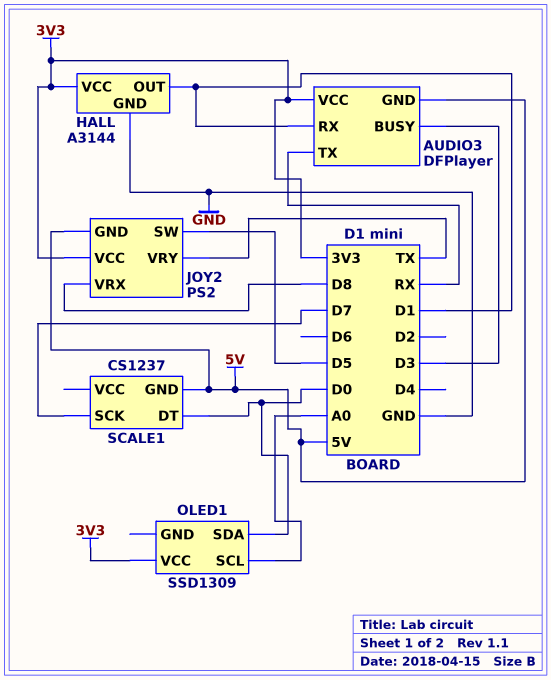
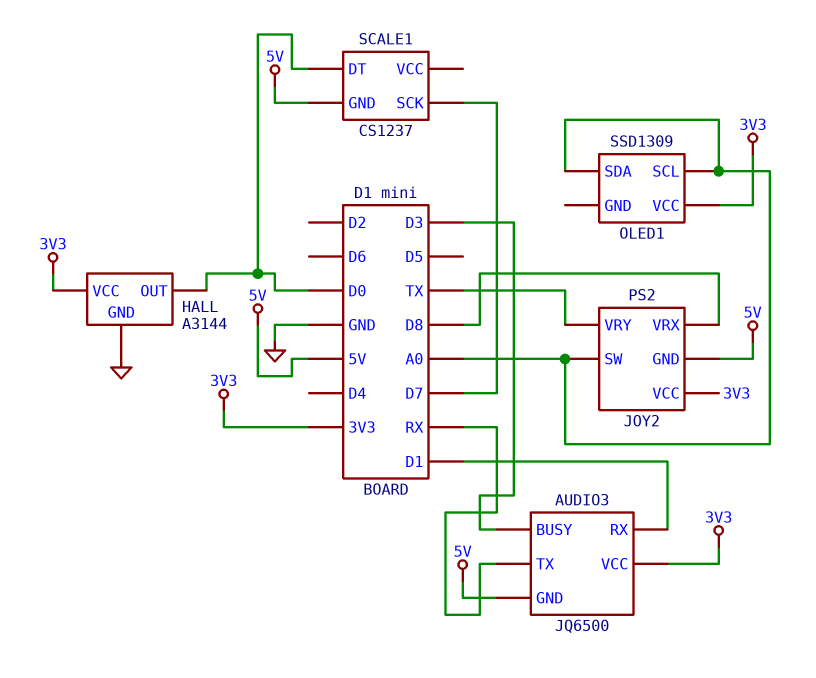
AUDIO3: DFPlayer -> JQ6500
HALL pin OUT: D1 -> D0
JOY2 pin SW: D5 -> A0
OLED1 pin SDA: D0 -> A0

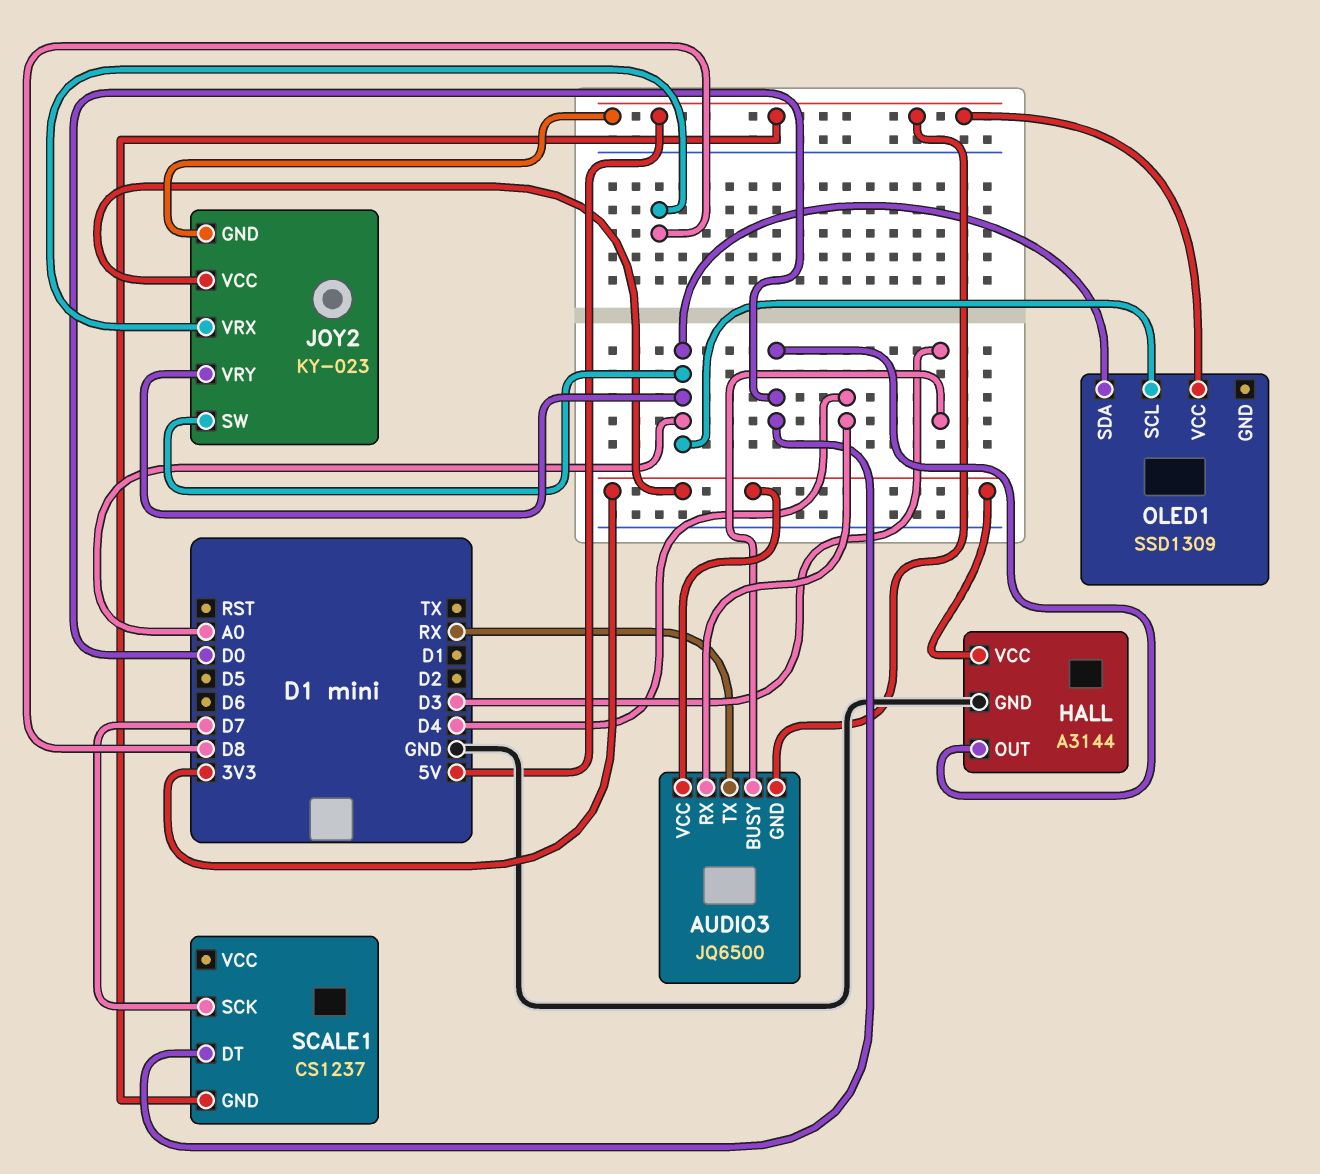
AUDIO3 pin RX: D1 -> D4
JOY2: PS2 -> KY-023
JOY2 pin VRY: TX -> A0
OLED1 pin VCC: 3V3 -> 5V

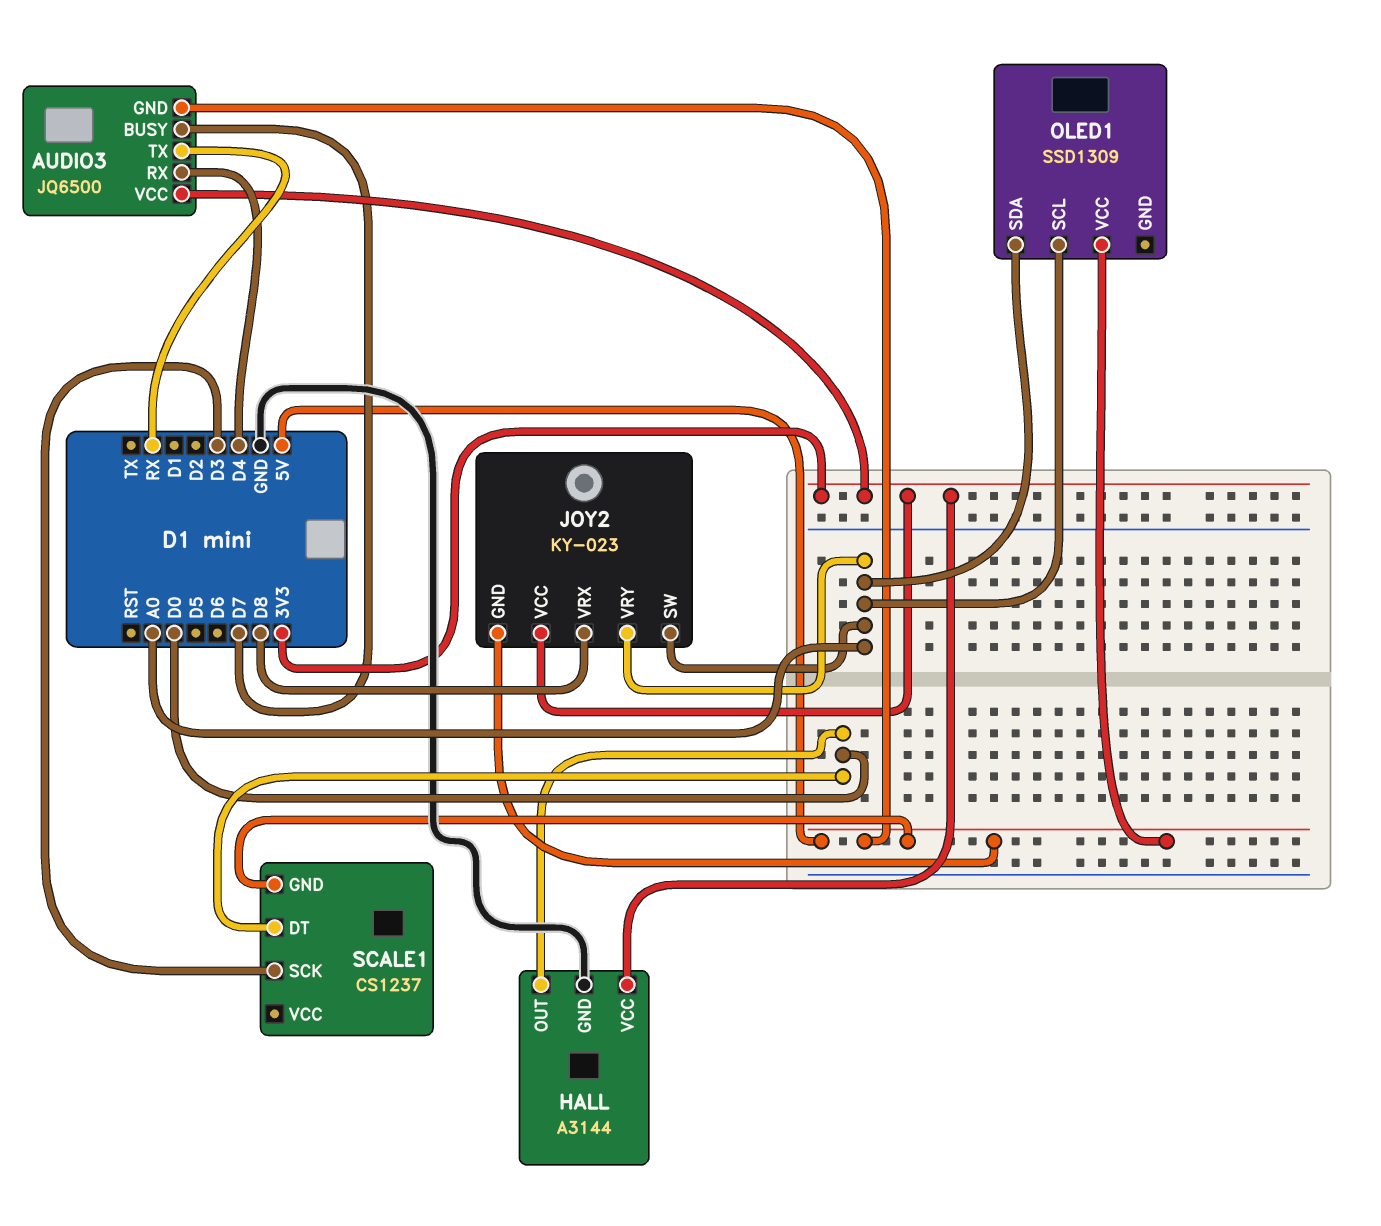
AUDIO3 pin BUSY: D3 -> D7
SCALE1 pin SCK: D7 -> D3

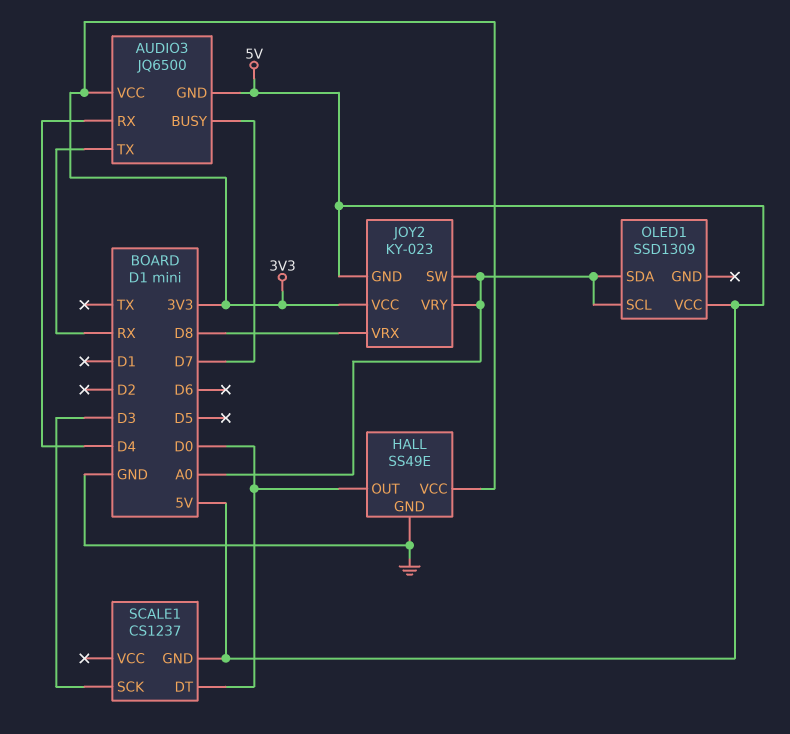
HALL: A3144 -> SS49E

